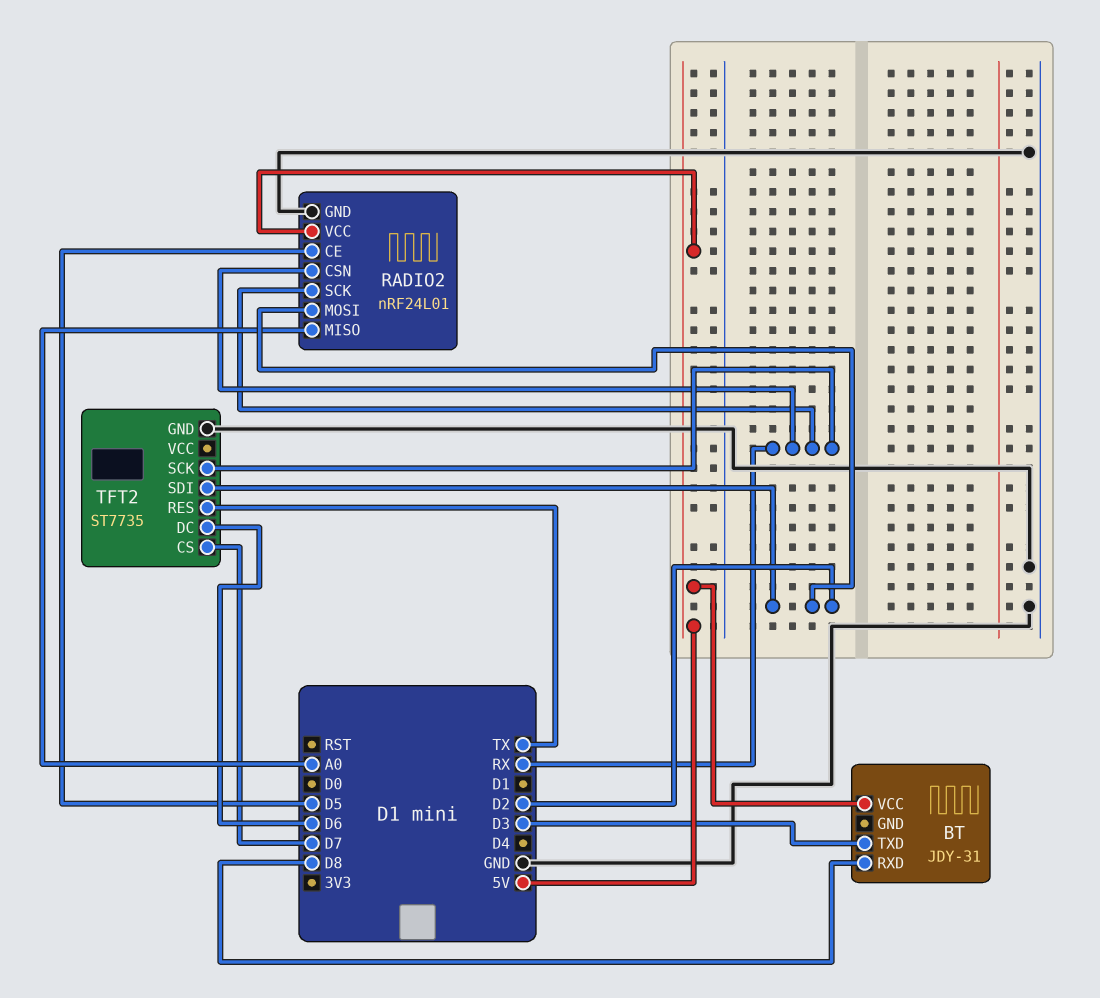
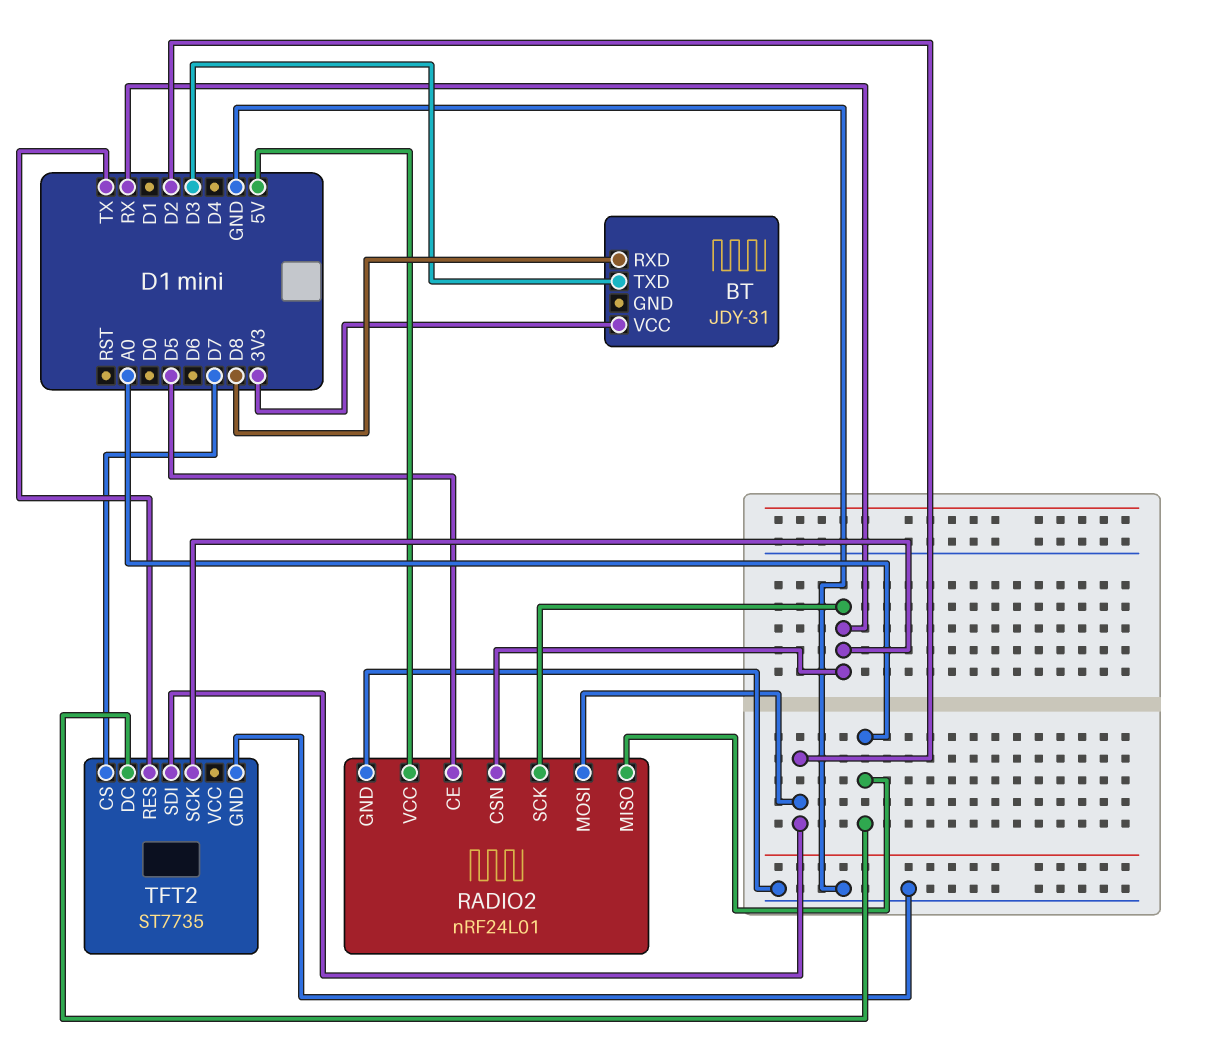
BT pin VCC: 5V -> 3V3
TFT2 pin DC: D6 -> A0

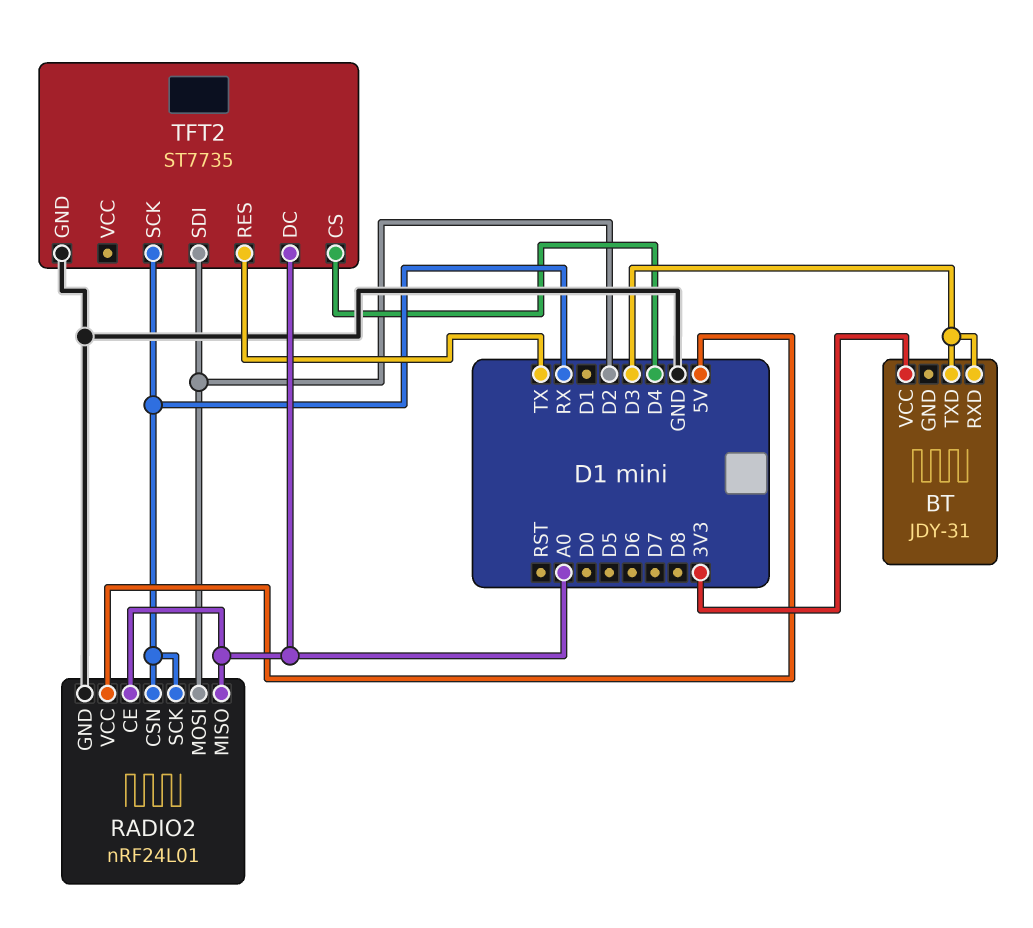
BT pin RXD: D8 -> D3
RADIO2 pin CE: D5 -> A0
TFT2 pin CS: D7 -> D4

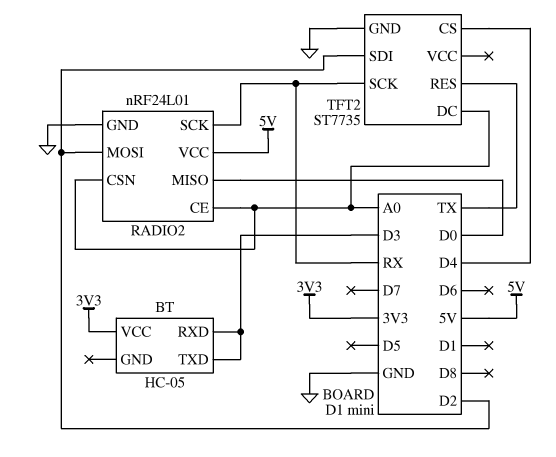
BT: JDY-31 -> HC-05
RADIO2 pin CSN: RX -> A0
RADIO2 pin MISO: A0 -> D0

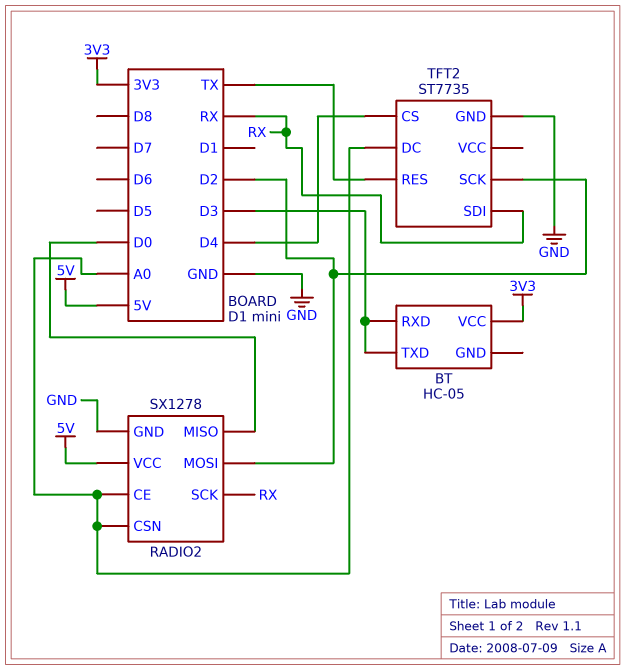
RADIO2: nRF24L01 -> SX1278
TFT2 pin SCK: RX -> D2
TFT2 pin SDI: D2 -> RX

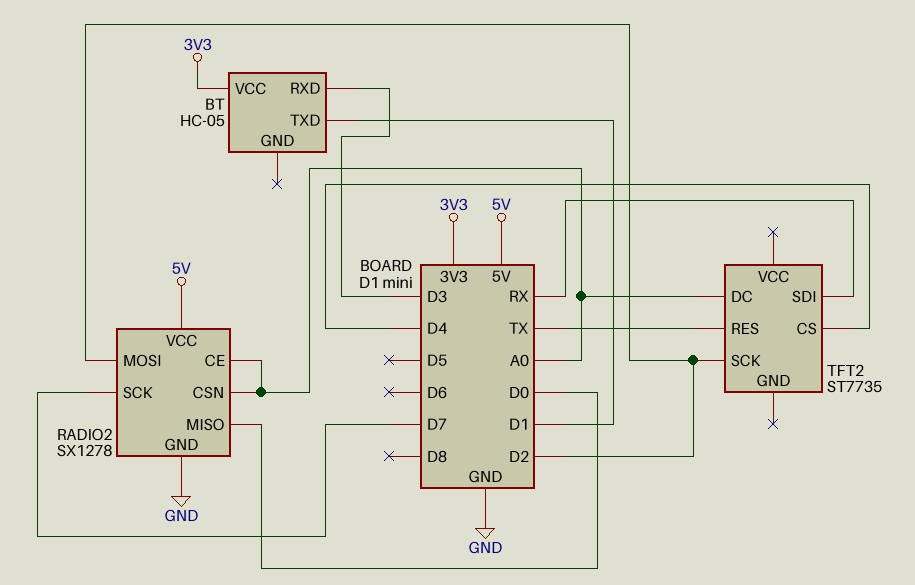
BT pin TXD: D3 -> D1
RADIO2 pin SCK: RX -> D7
TFT2 pin GND: GND -> none

